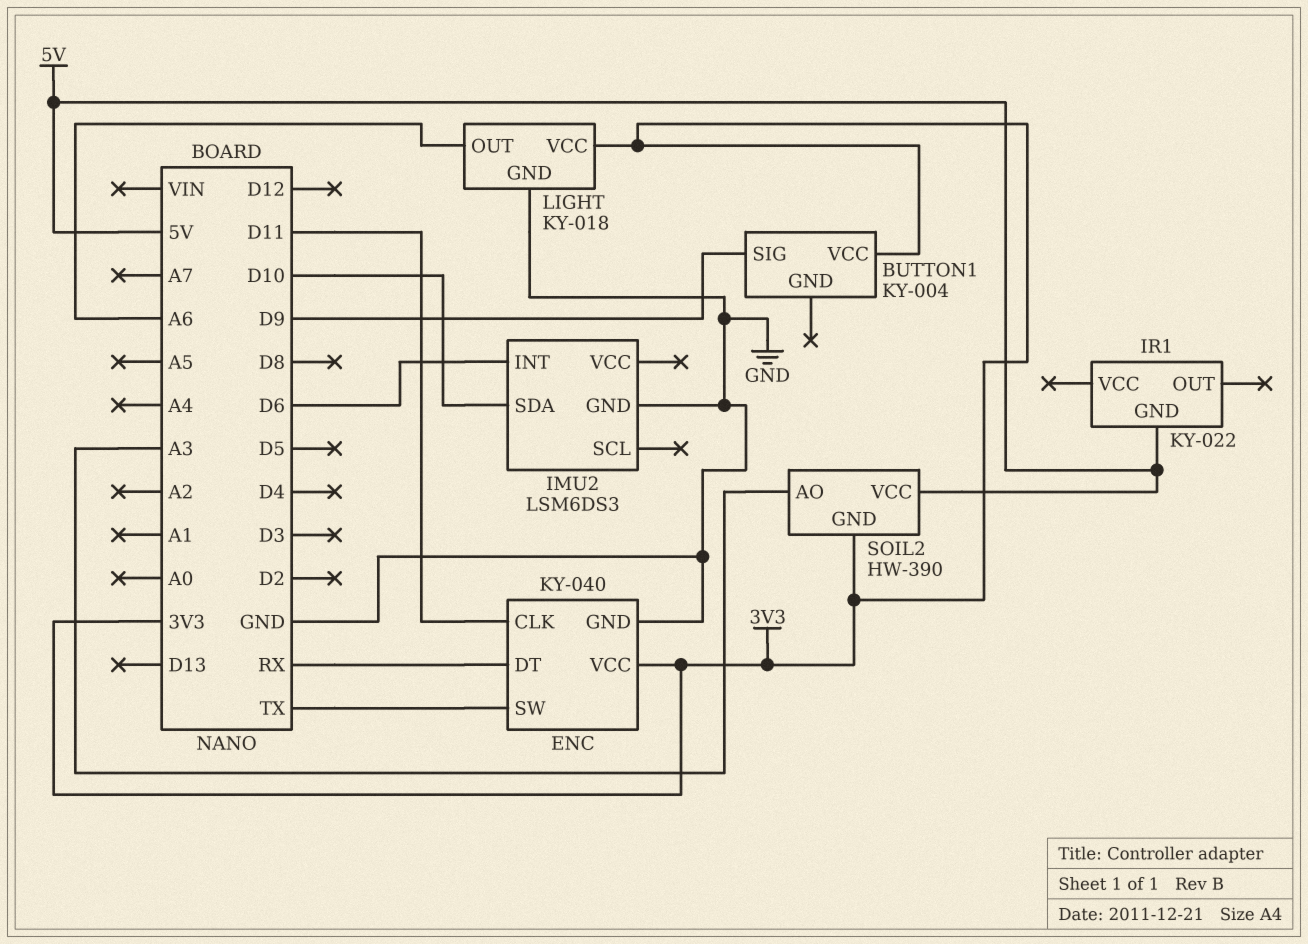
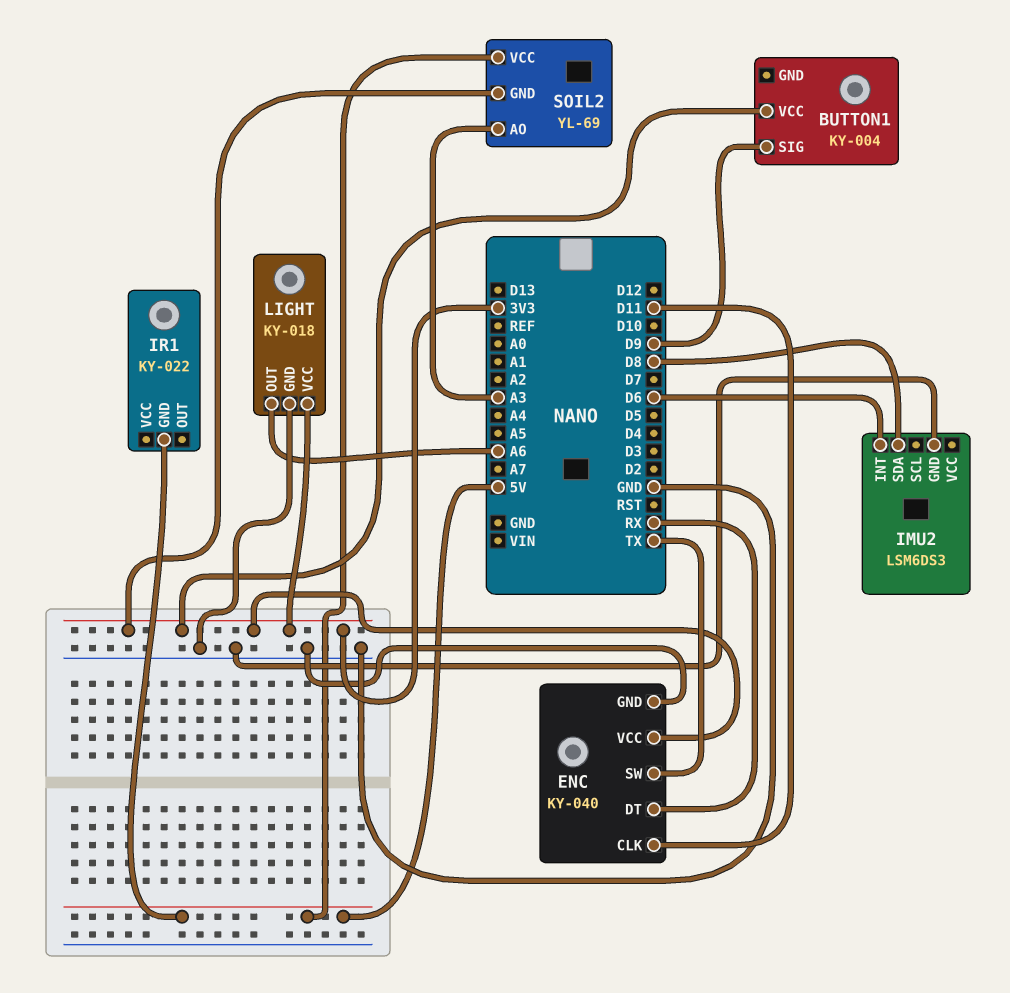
IMU2 pin SDA: D10 -> D8
SOIL2: HW-390 -> YL-69

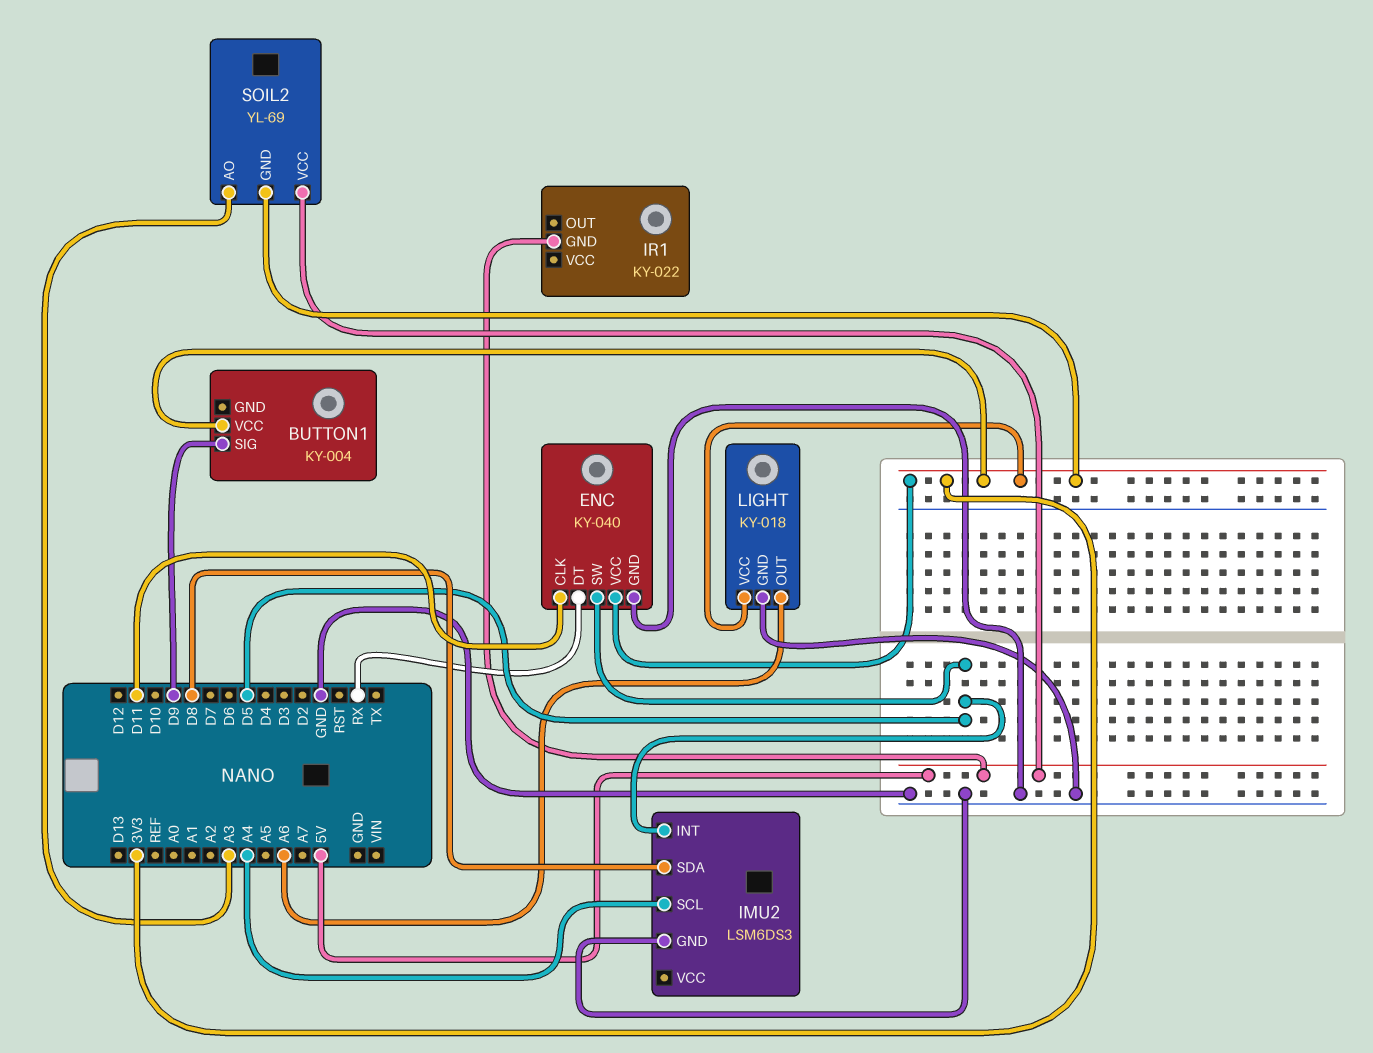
ENC pin SW: TX -> D5
IMU2 pin INT: D6 -> D5
IMU2 pin SCL: none -> A4

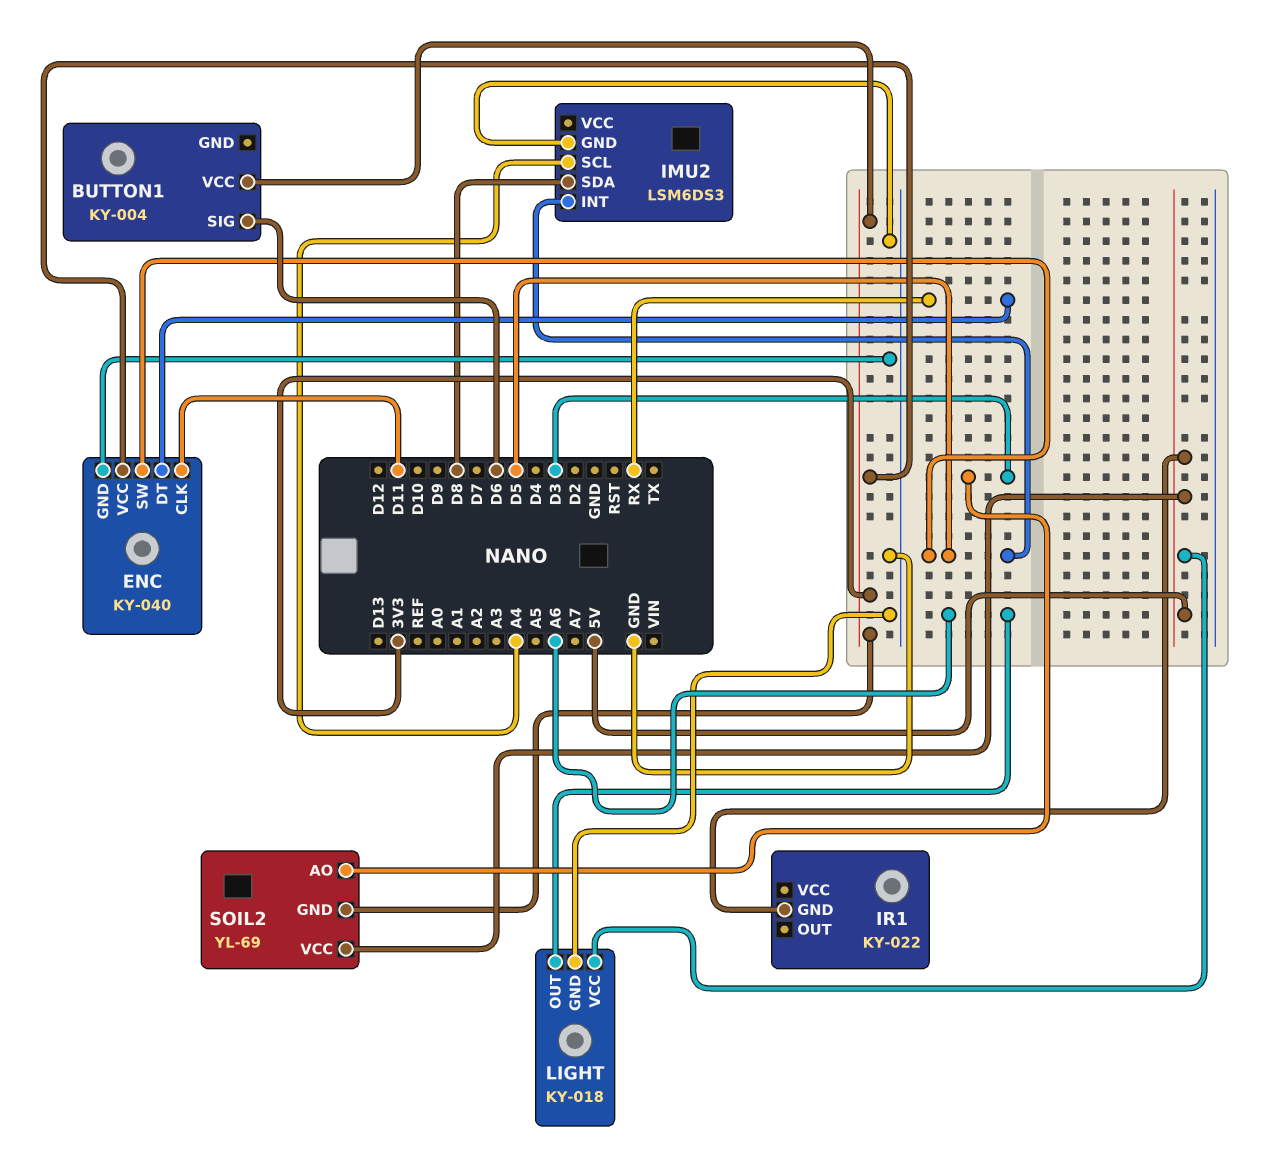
BUTTON1 pin SIG: D9 -> D6
LIGHT pin VCC: 3V3 -> 5V
SOIL2 pin AO: A3 -> D3

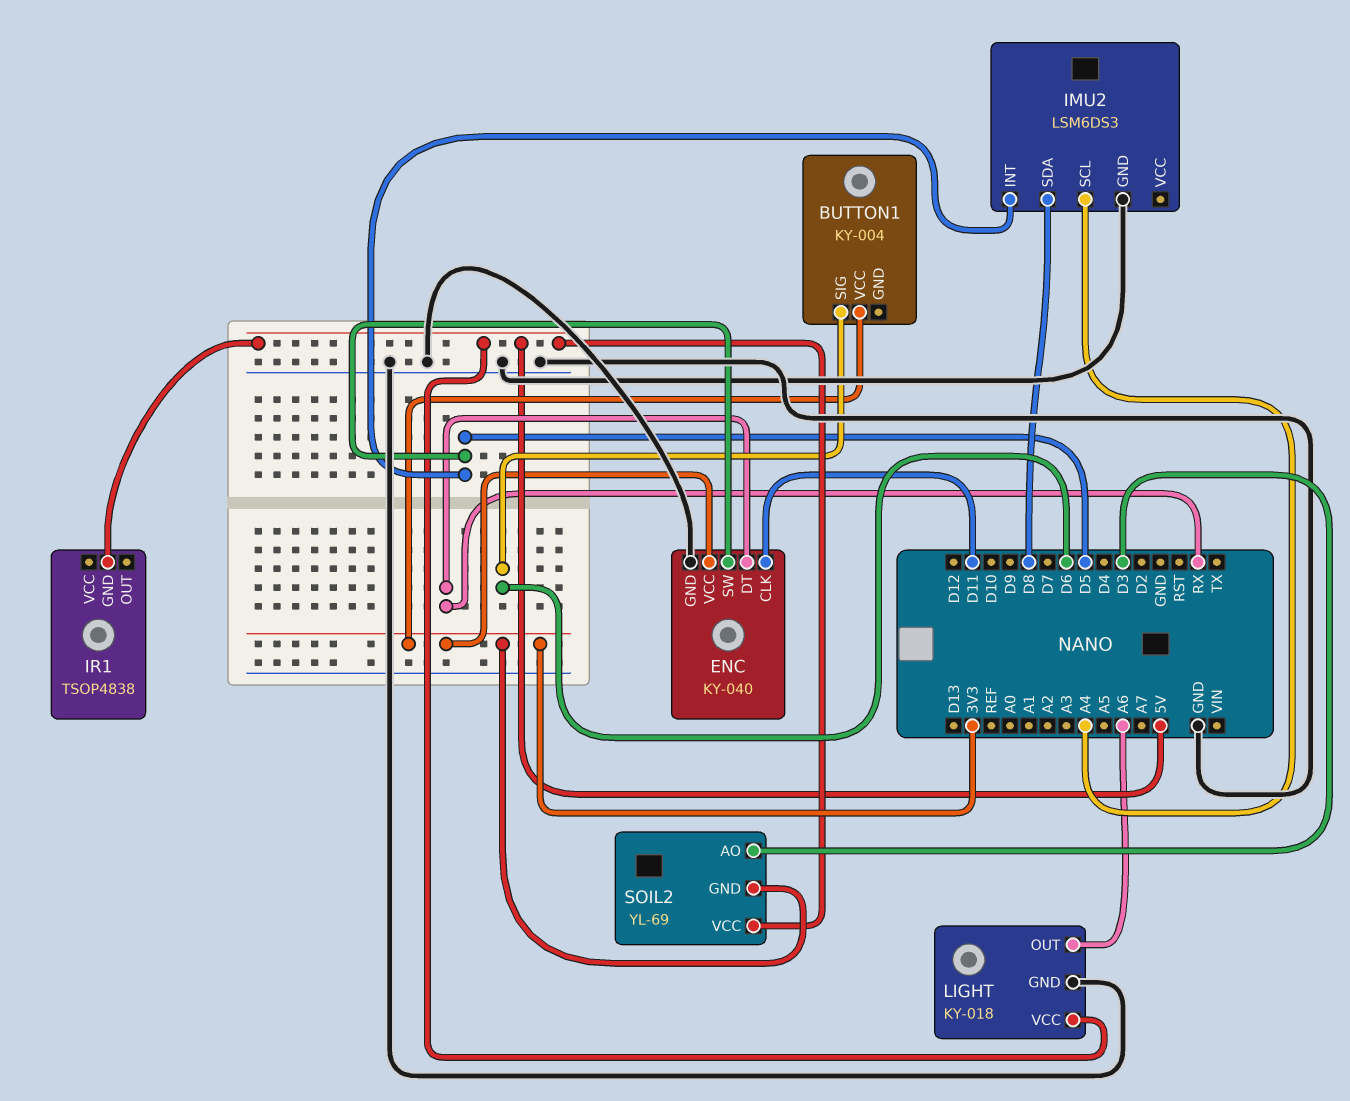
IR1: KY-022 -> TSOP4838

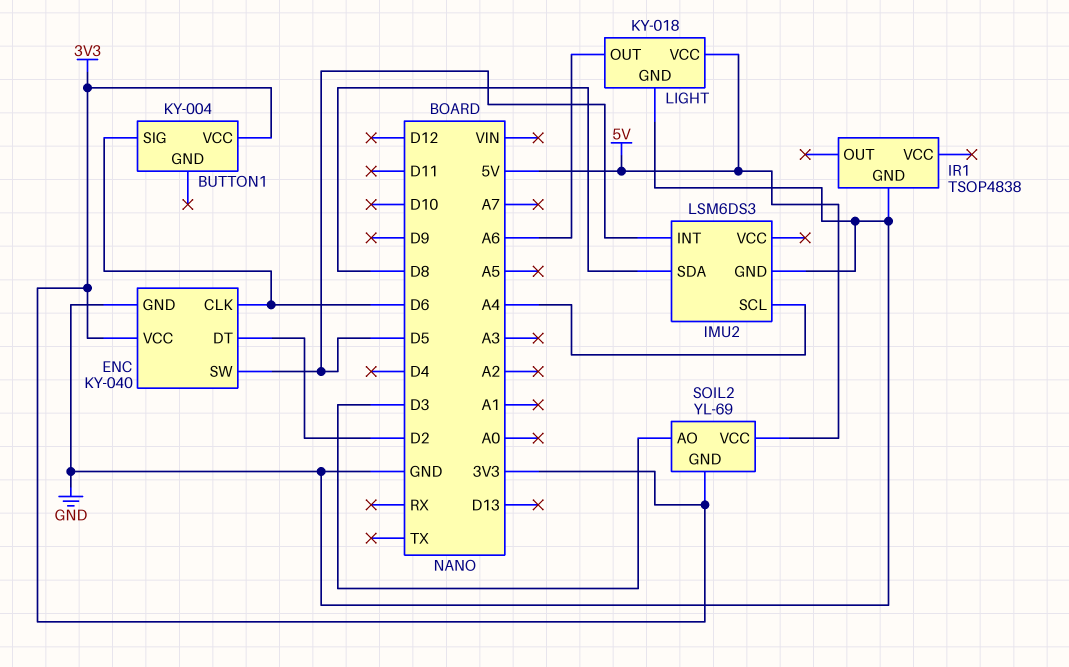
ENC pin CLK: D11 -> D6
ENC pin DT: RX -> D2
IR1 pin GND: 5V -> GND

